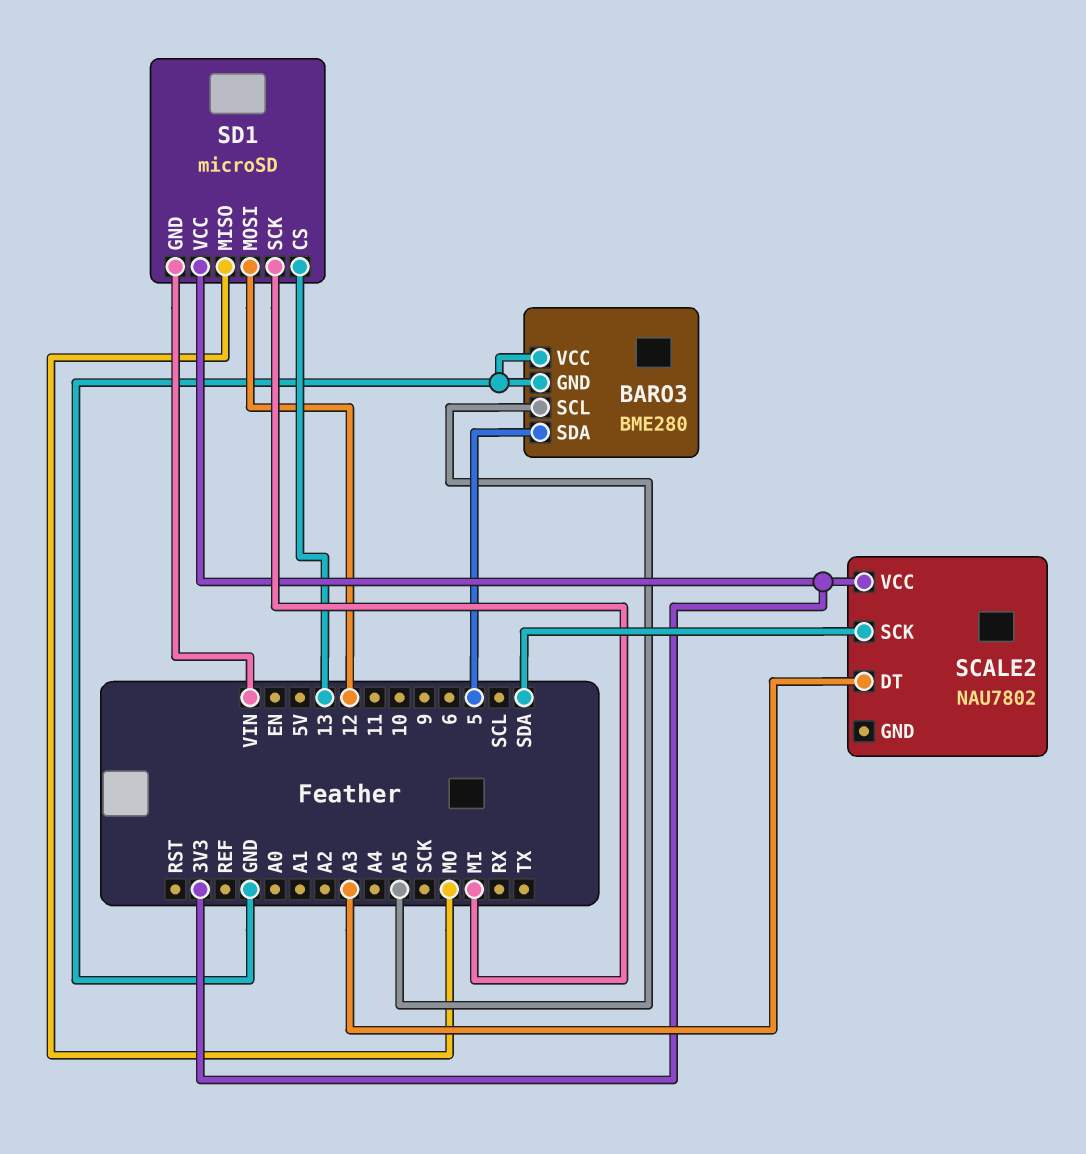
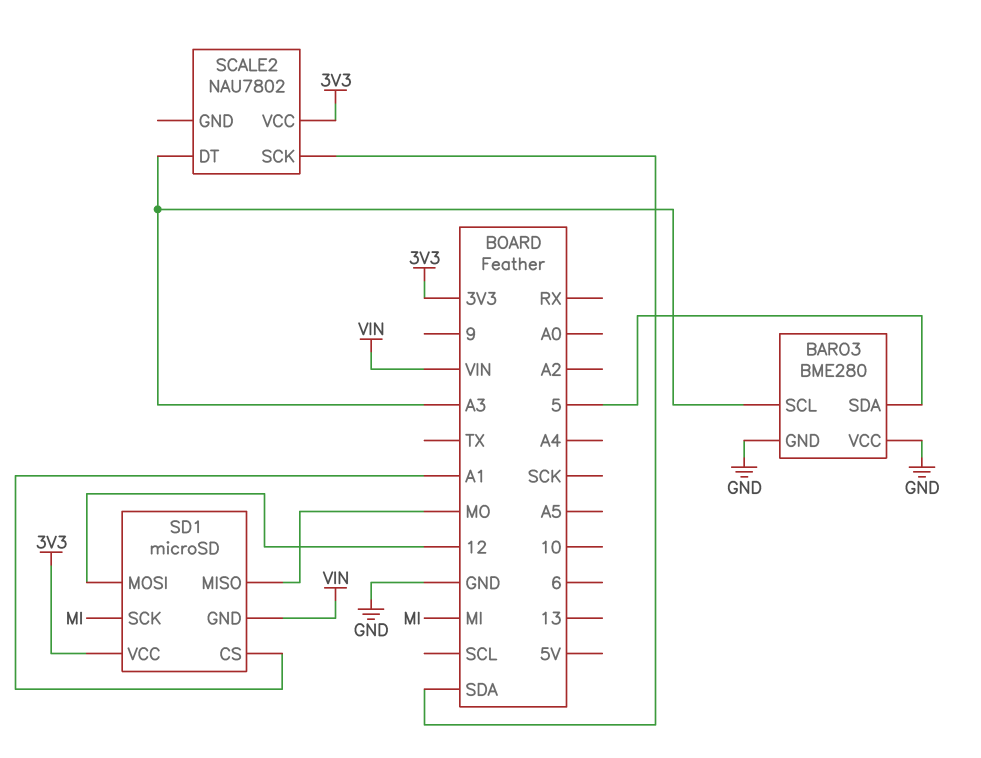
BARO3 pin SCL: A5 -> A3
SD1 pin CS: 13 -> A1

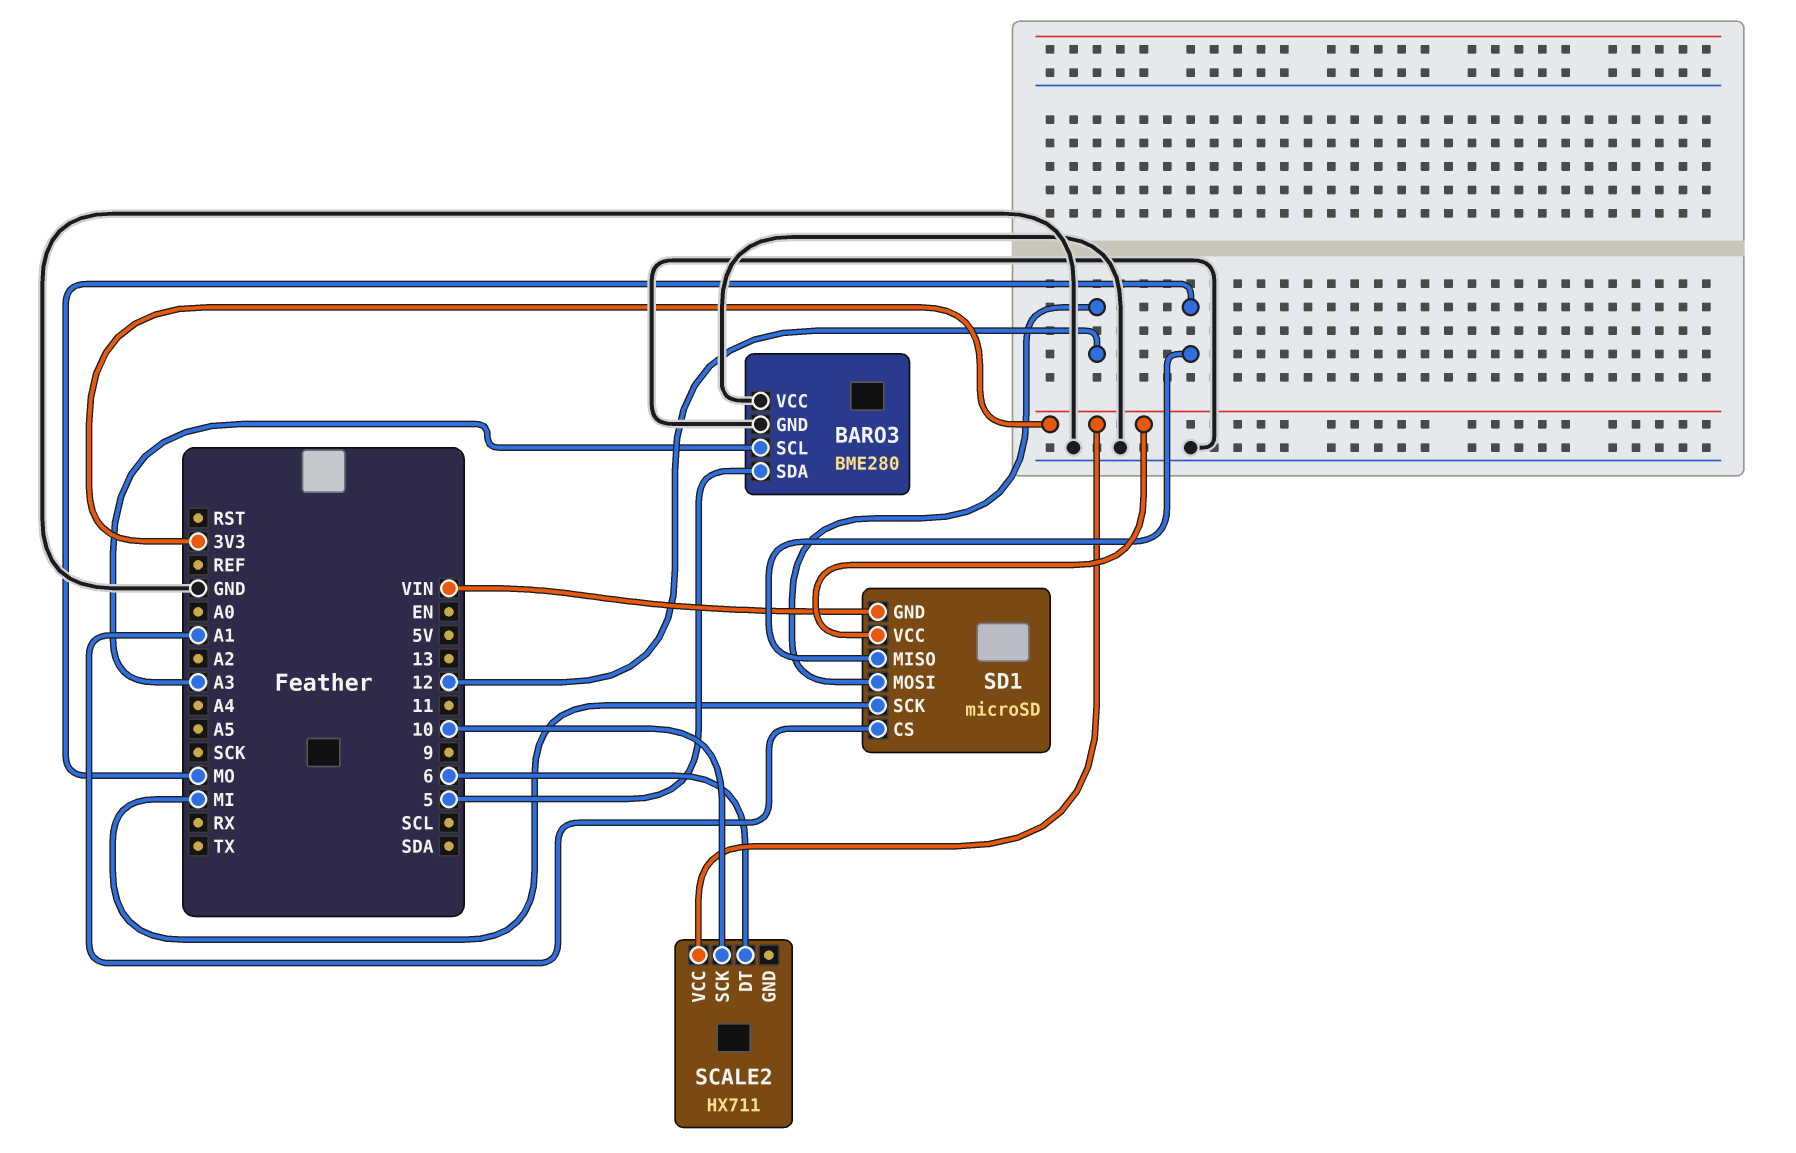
SCALE2: NAU7802 -> HX711
SCALE2 pin DT: A3 -> 6
SCALE2 pin SCK: SDA -> 10

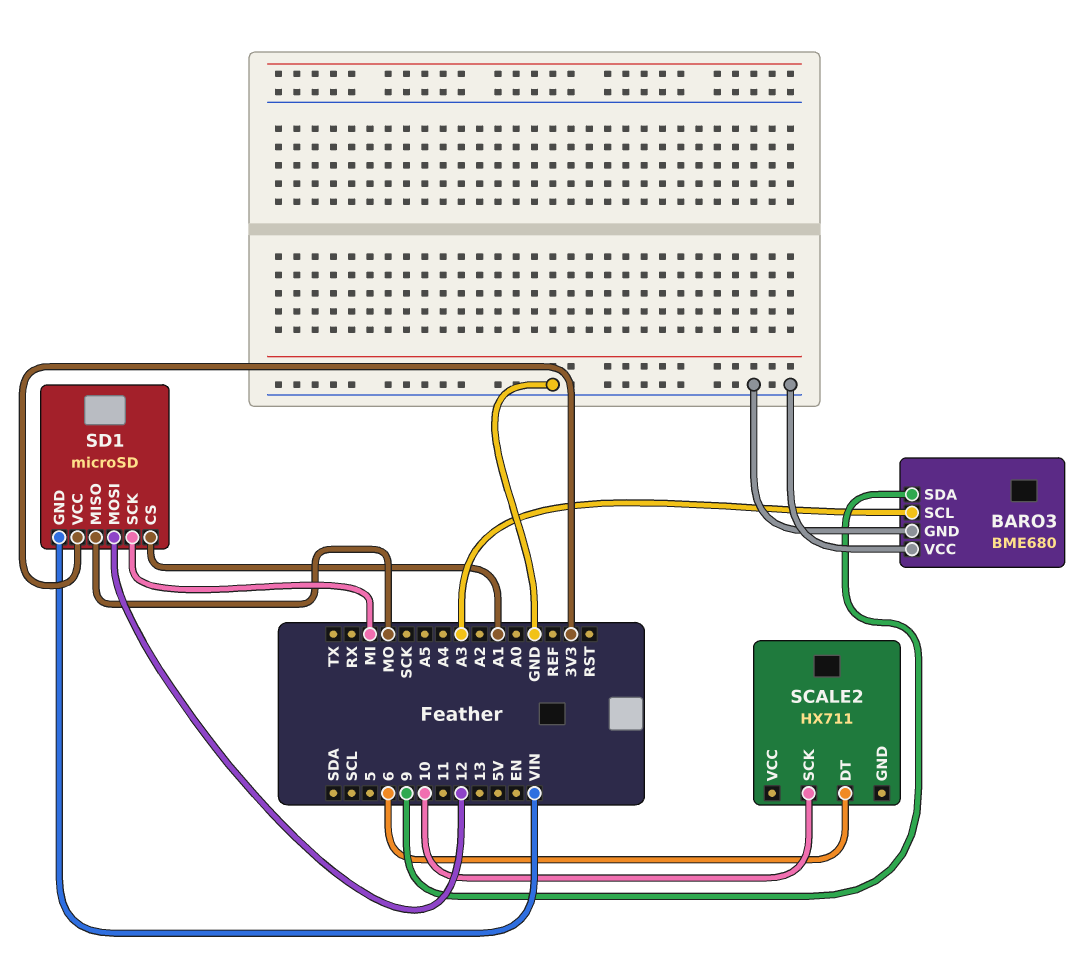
BARO3: BME280 -> BME680
BARO3 pin SDA: 5 -> 9
SCALE2 pin VCC: 3V3 -> none

